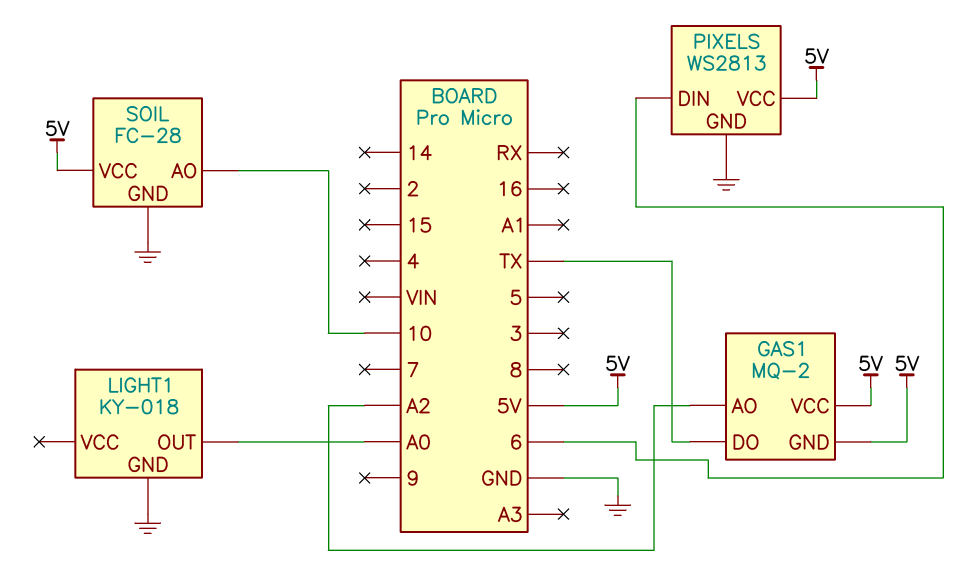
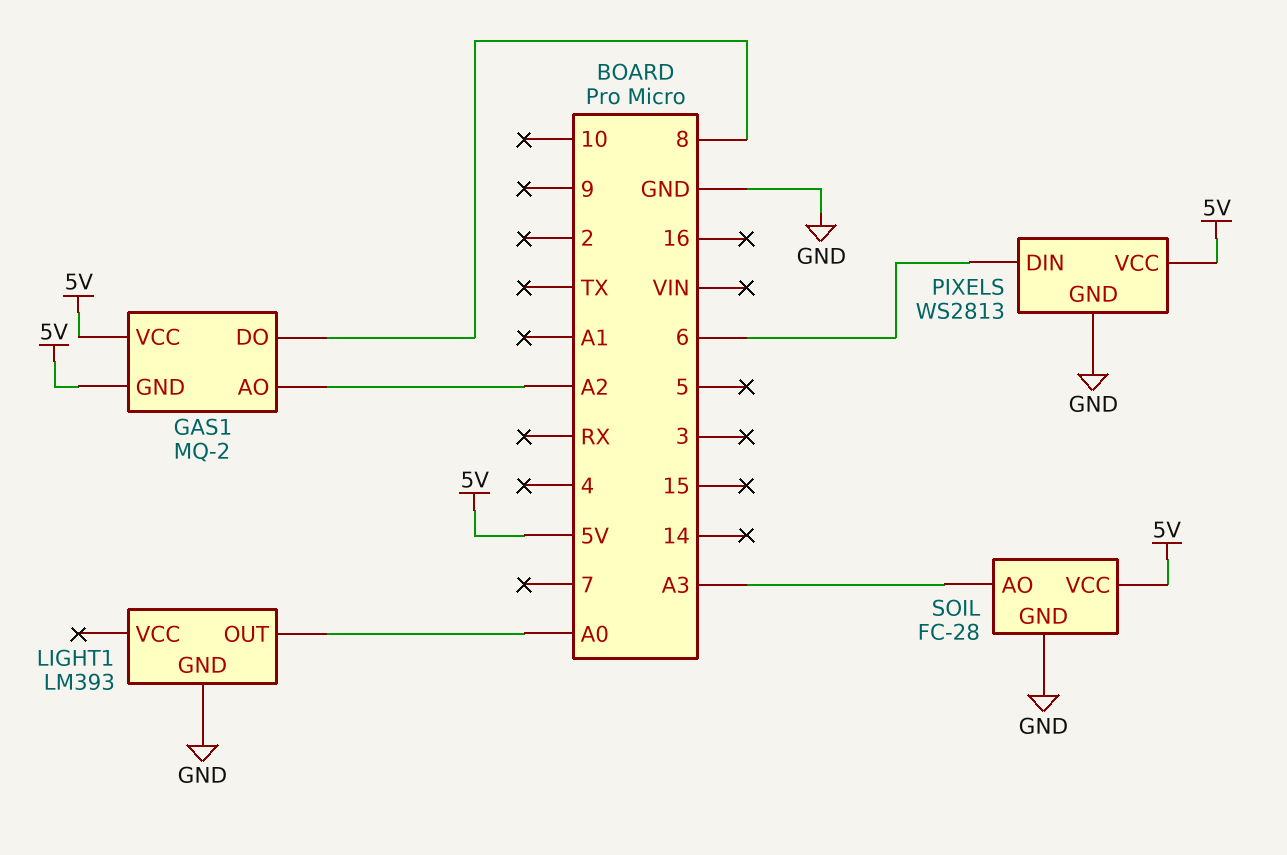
GAS1 pin DO: TX -> 8
LIGHT1: KY-018 -> LM393
SOIL pin AO: 10 -> A3

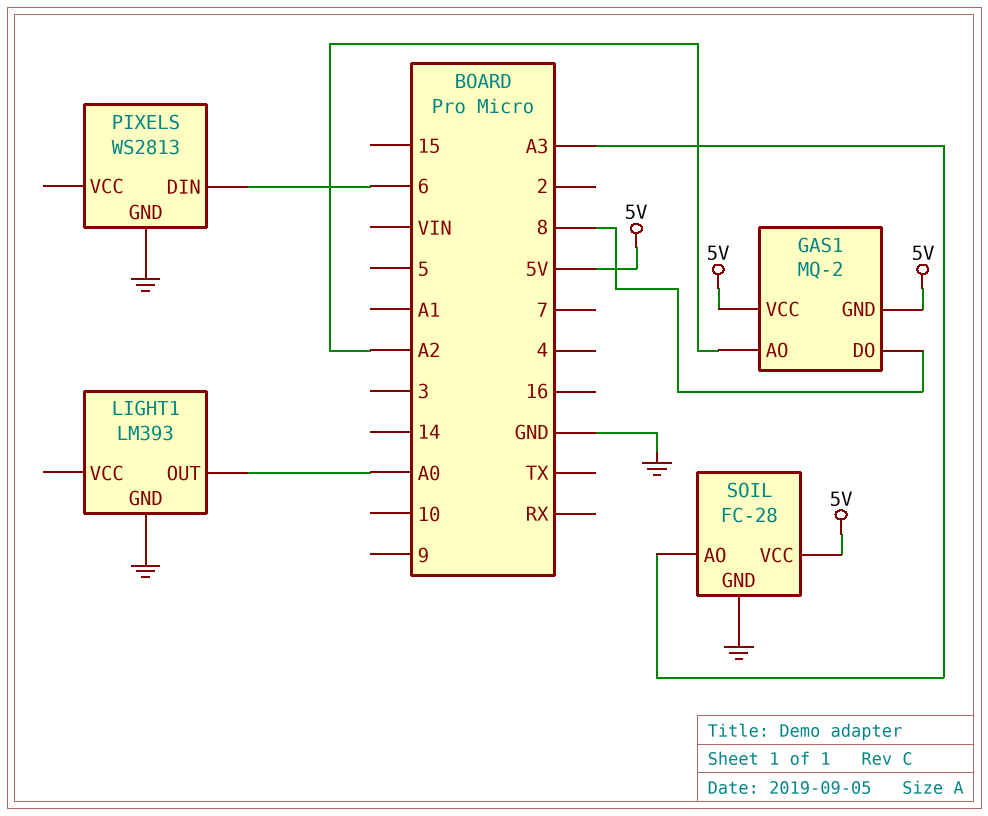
PIXELS pin VCC: 5V -> none

